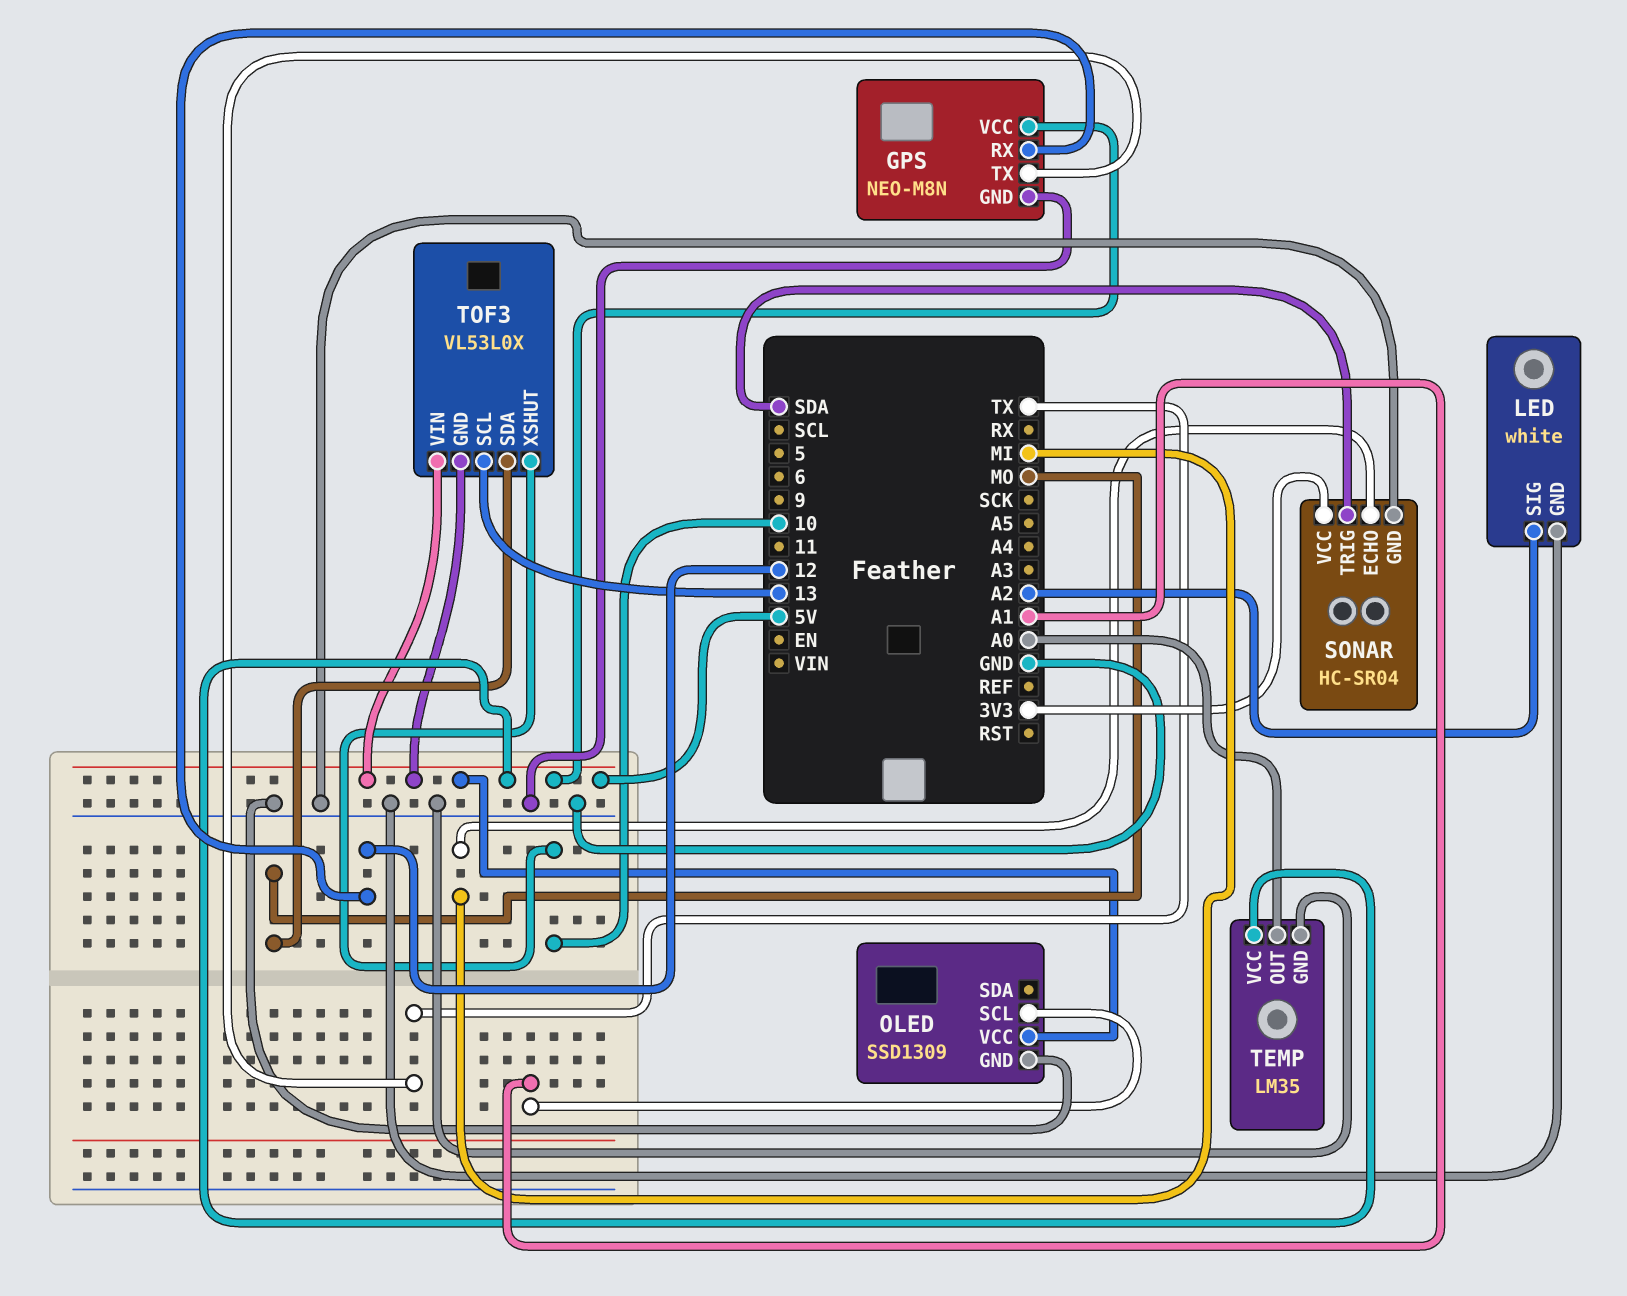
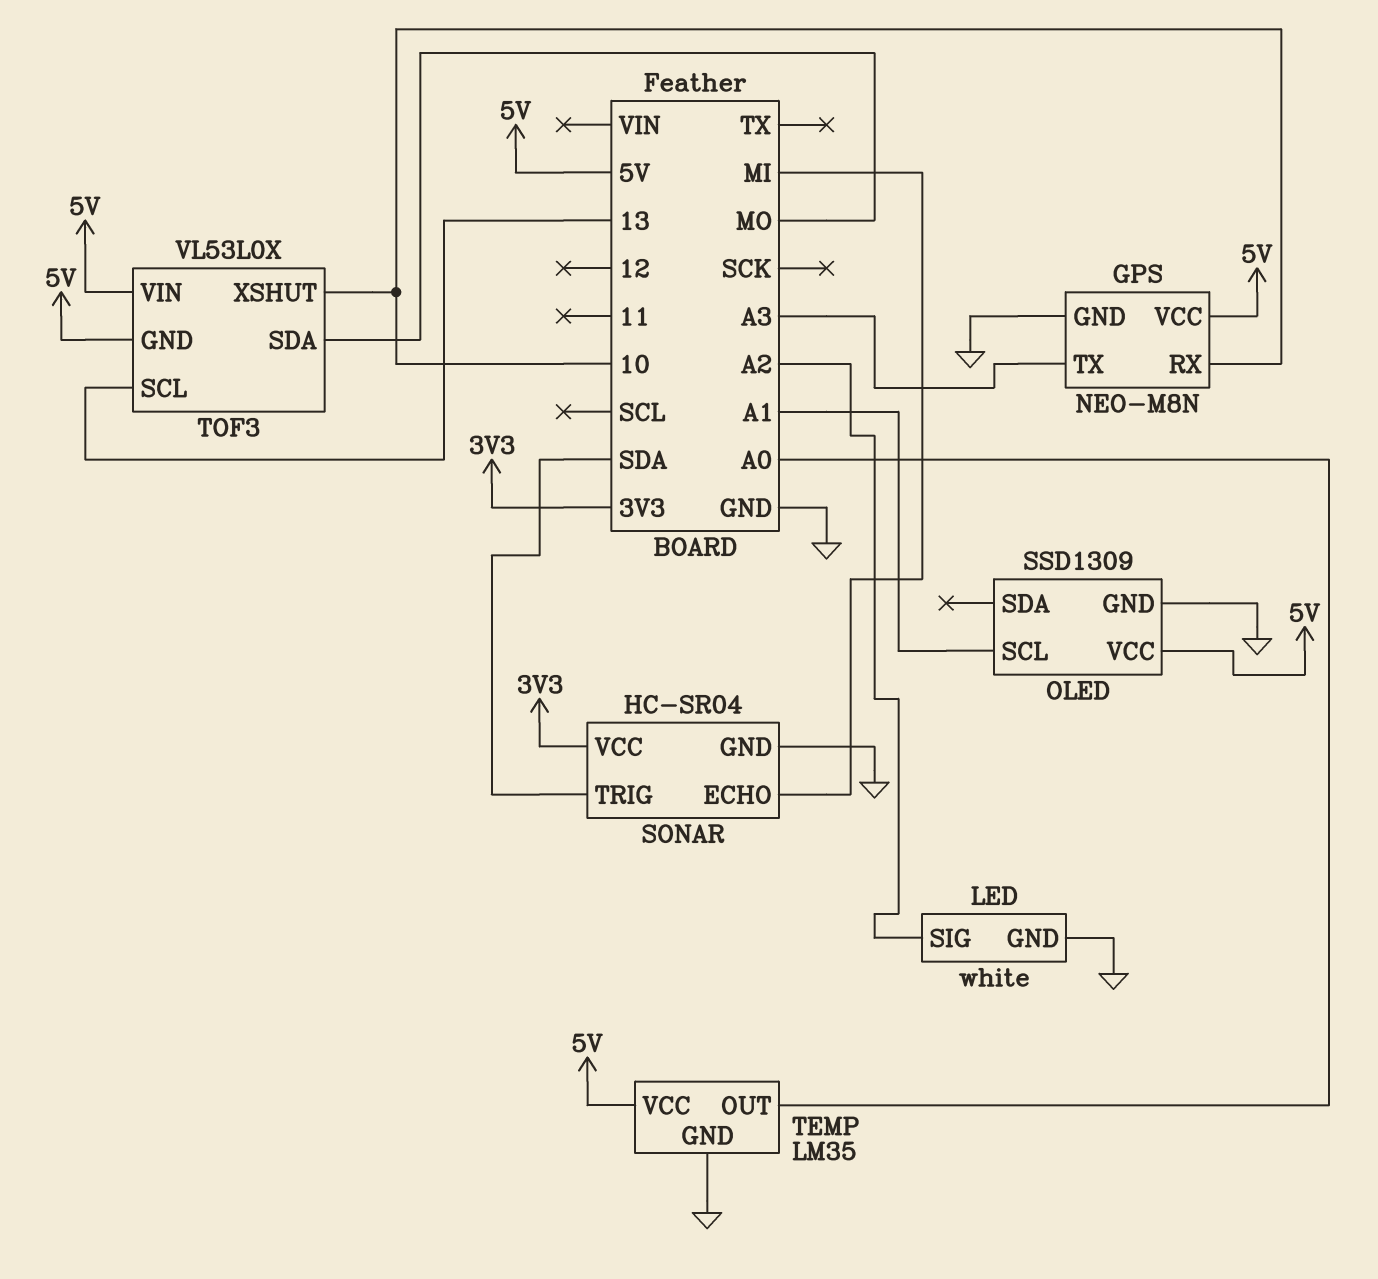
GPS pin RX: 12 -> 10
GPS pin TX: TX -> A3

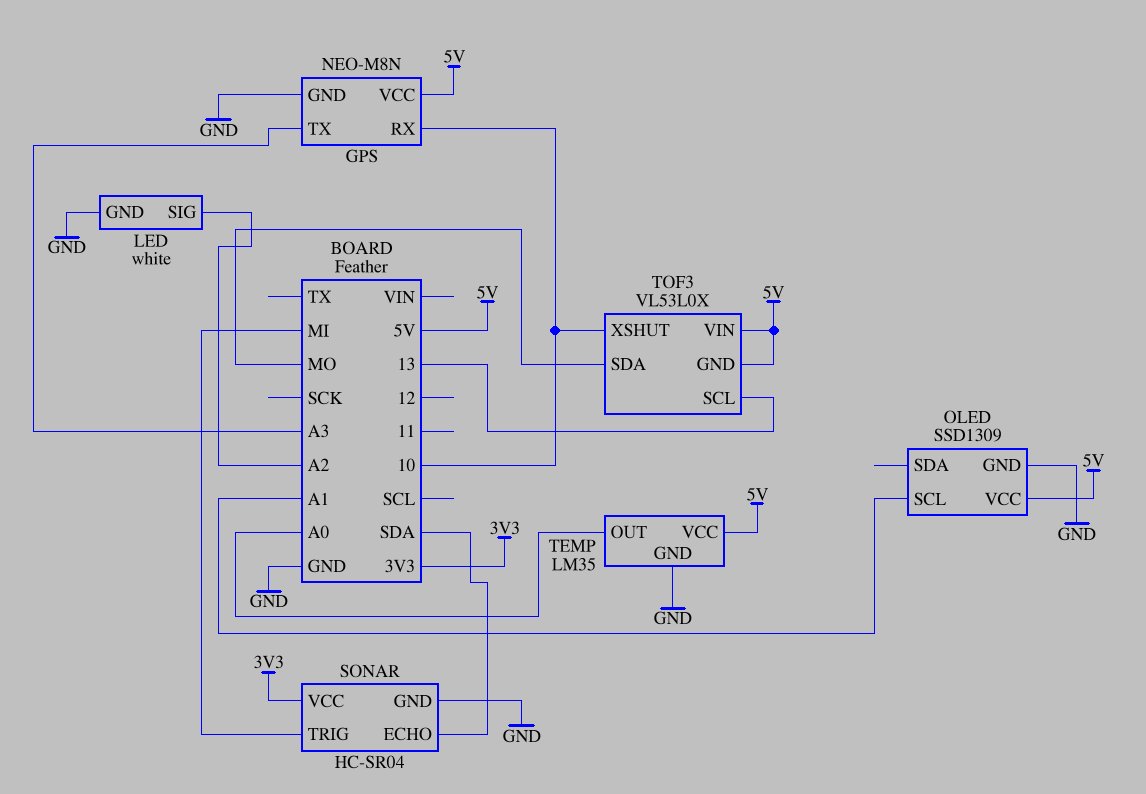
SONAR pin ECHO: MI -> SDA
SONAR pin TRIG: SDA -> MI

